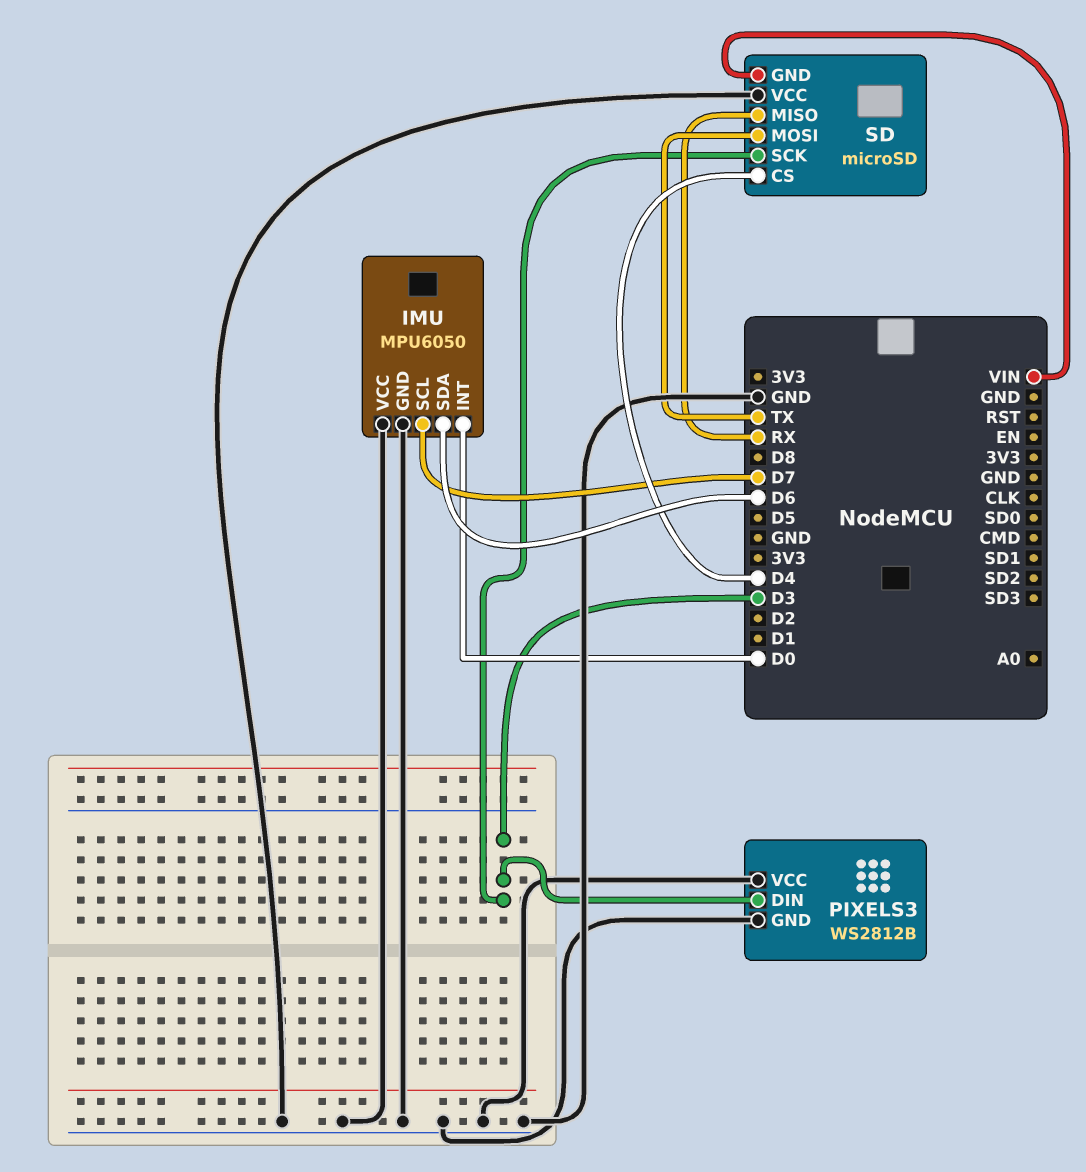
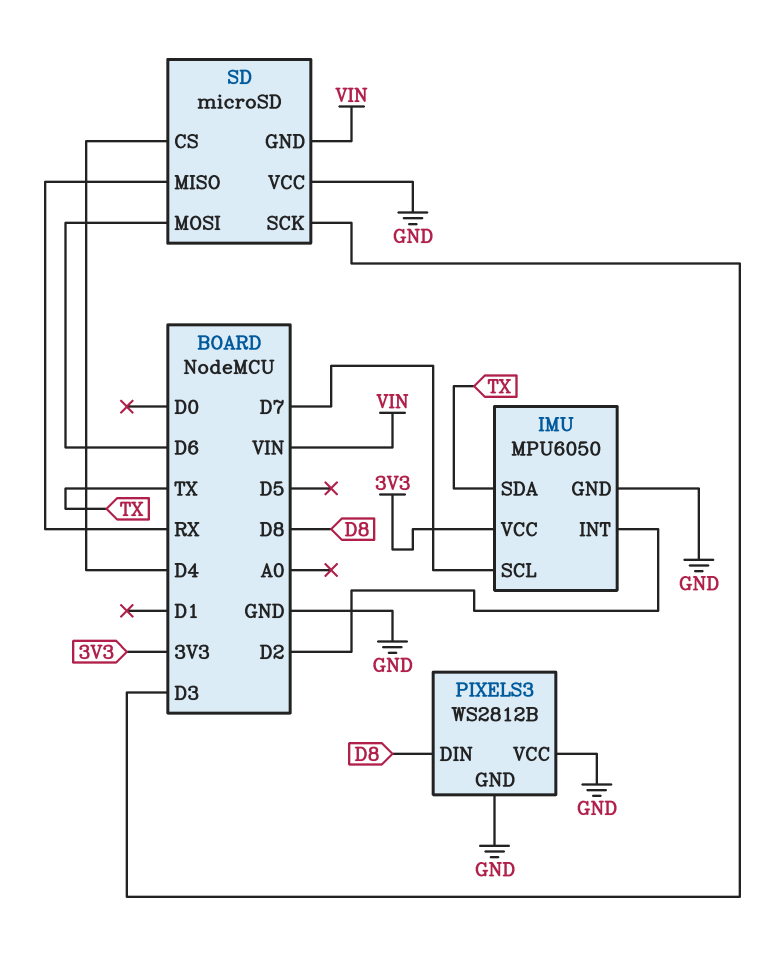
IMU pin INT: D0 -> D2
IMU pin SDA: D6 -> TX
IMU pin VCC: GND -> 3V3
PIXELS3 pin DIN: D3 -> D8
SD pin MOSI: TX -> D6

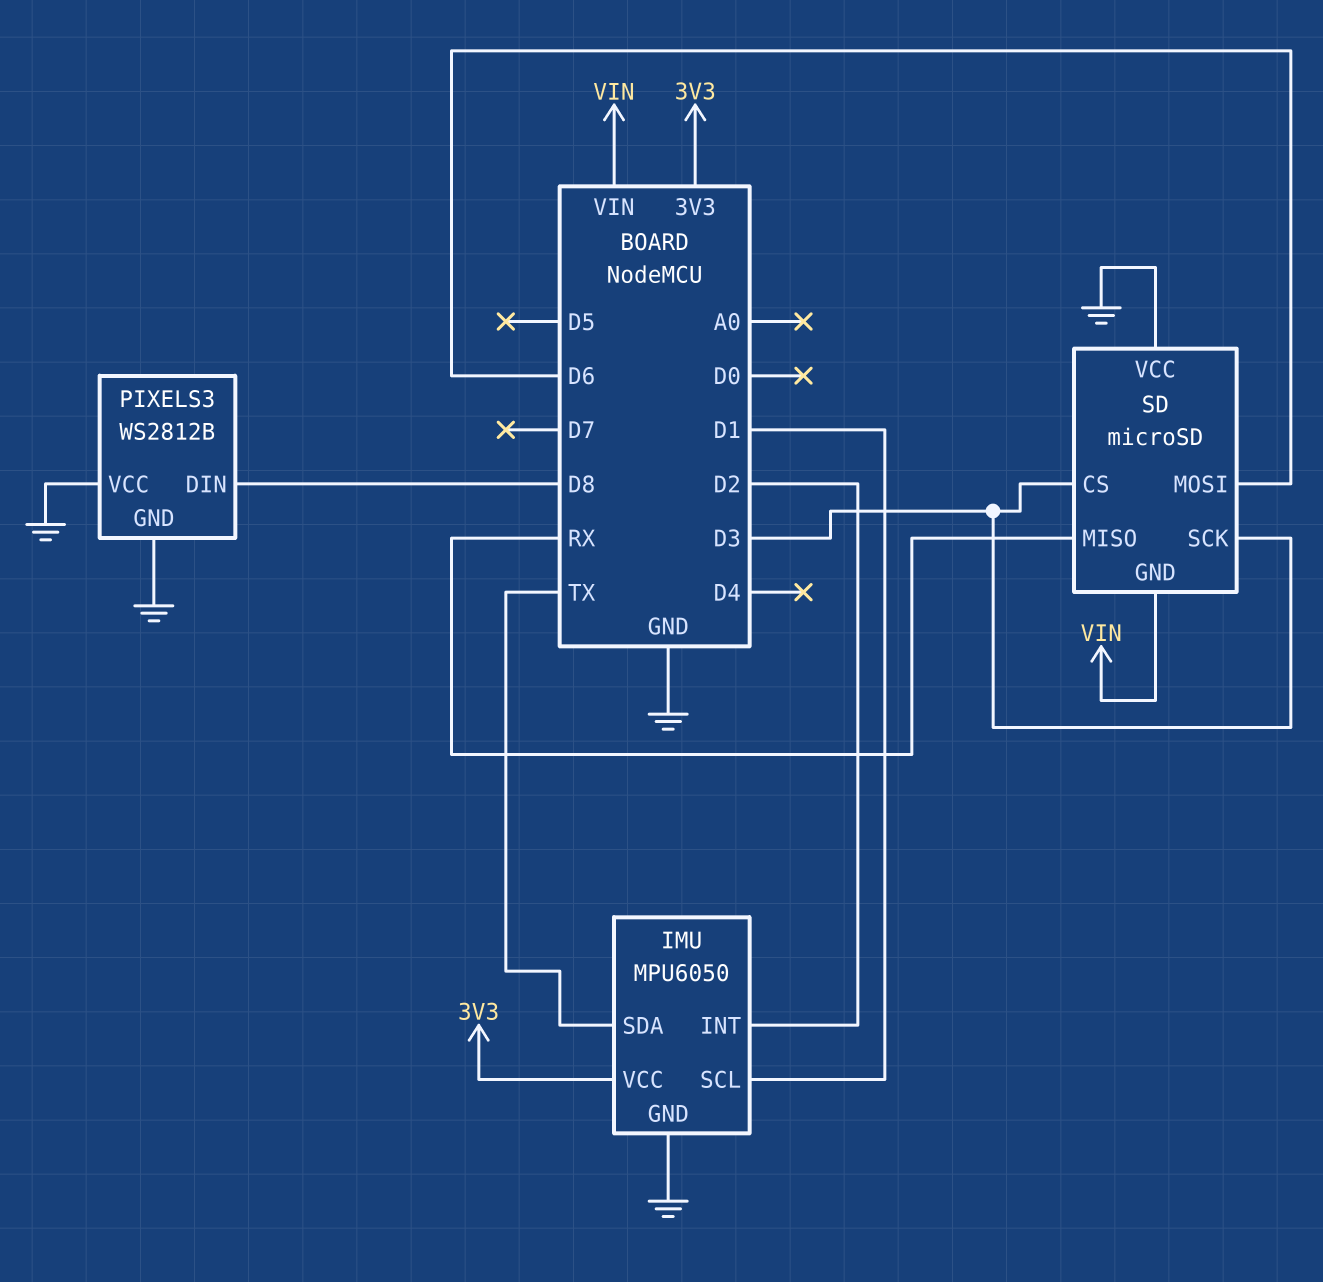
IMU pin SCL: D7 -> D1
SD pin CS: D4 -> D3

